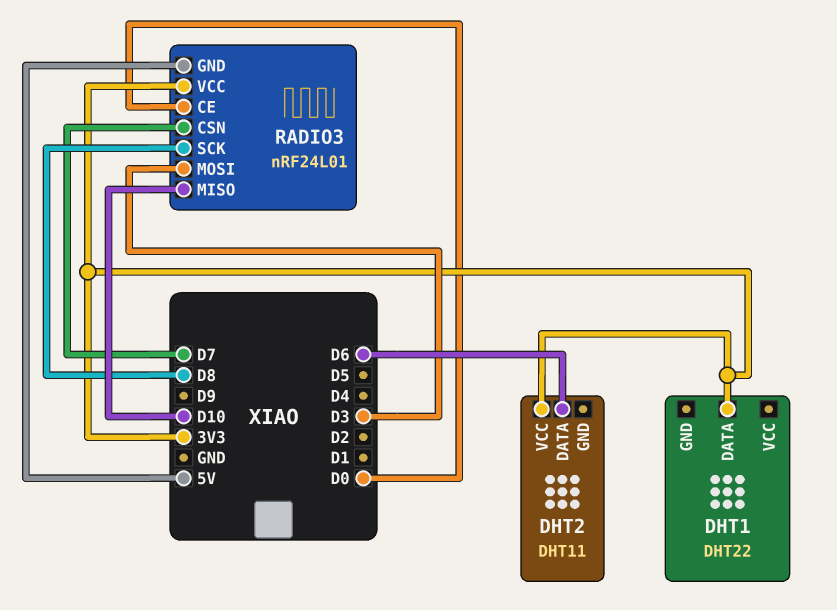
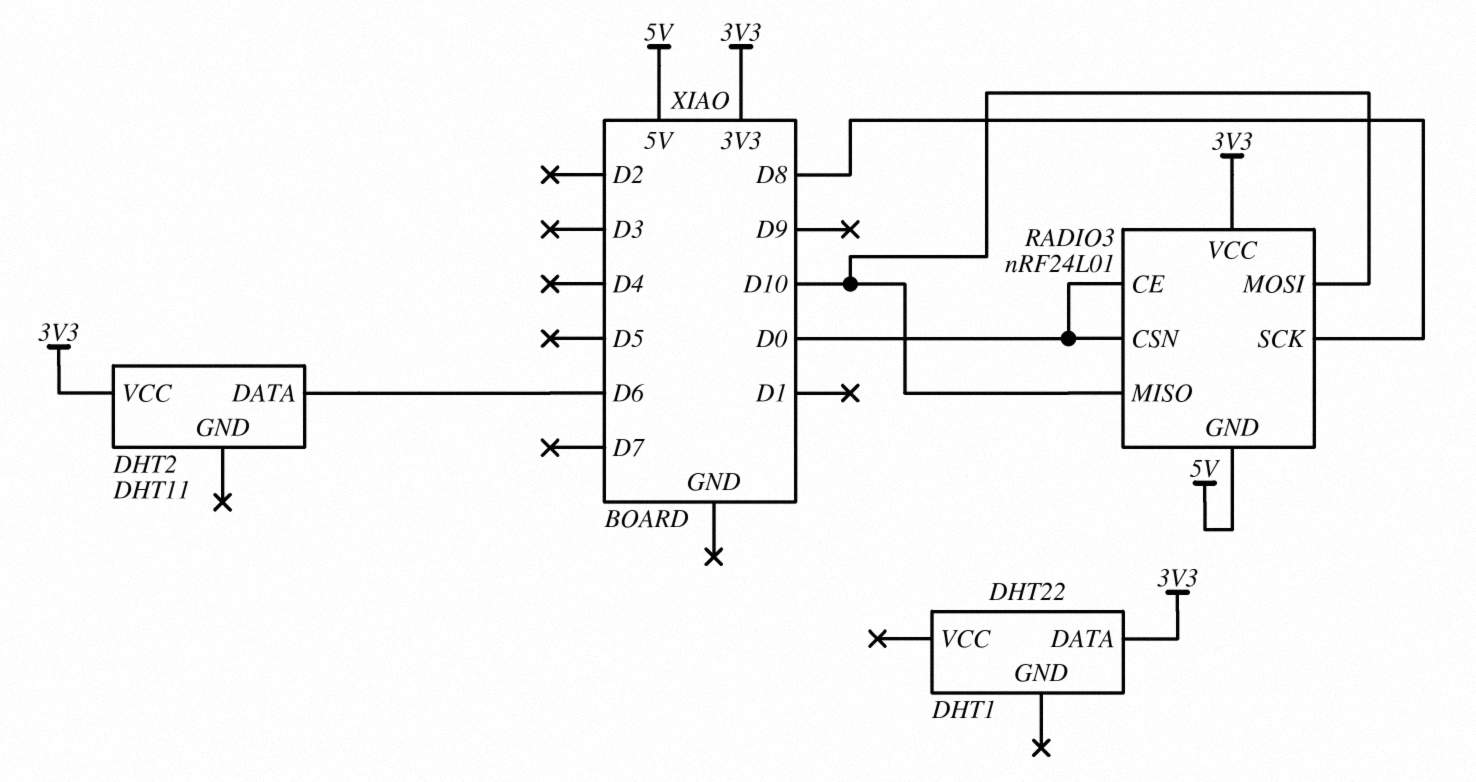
RADIO3 pin CSN: D7 -> D0
RADIO3 pin MOSI: D3 -> D10

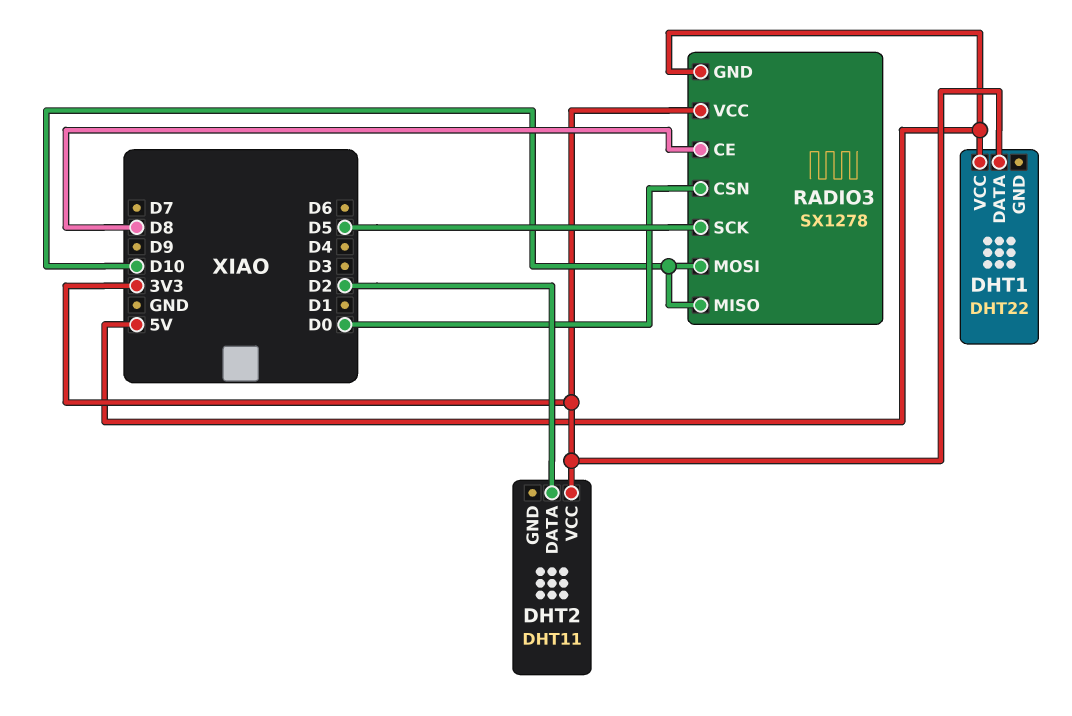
DHT1 pin VCC: none -> 5V
DHT2 pin DATA: D6 -> D2
RADIO3: nRF24L01 -> SX1278
RADIO3 pin CE: D0 -> D8
RADIO3 pin SCK: D8 -> D5

